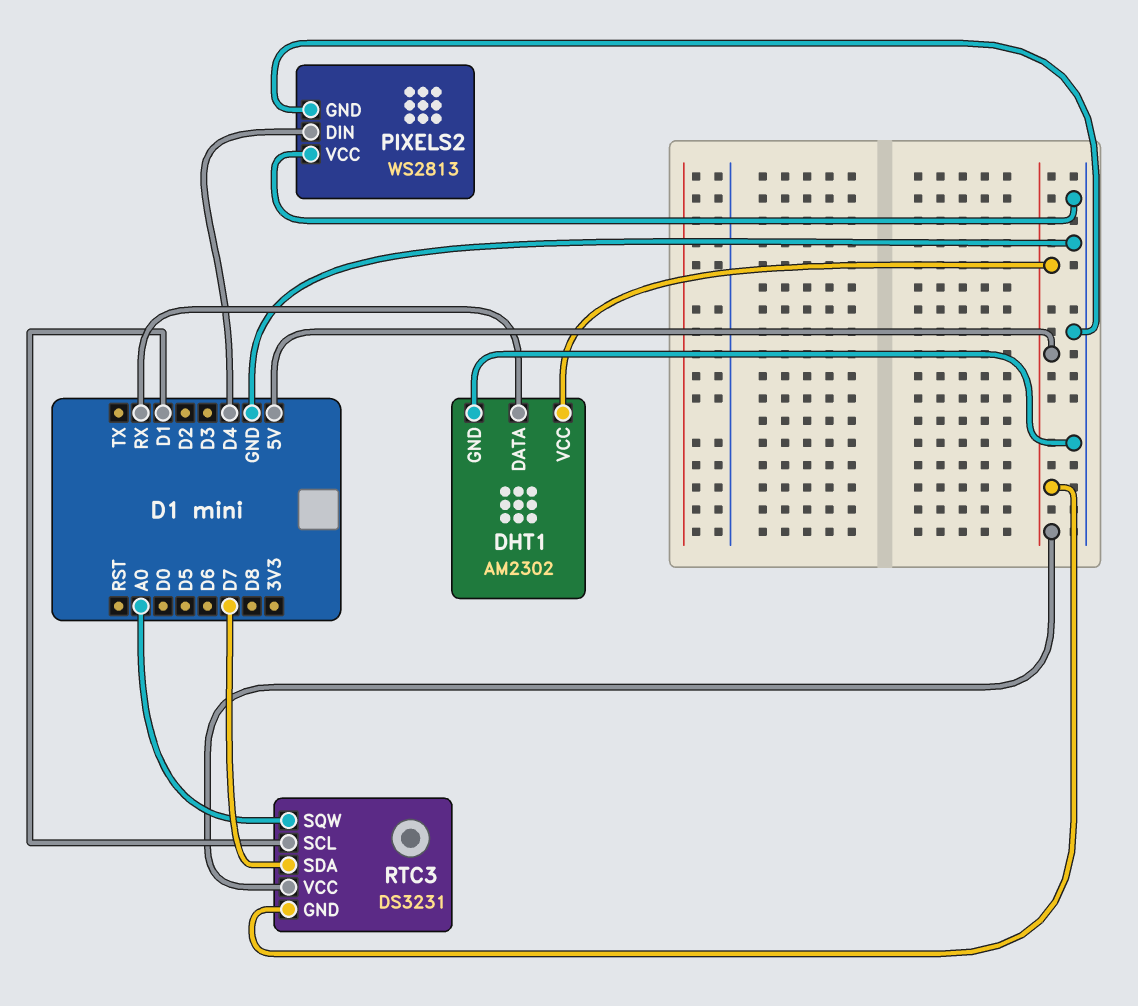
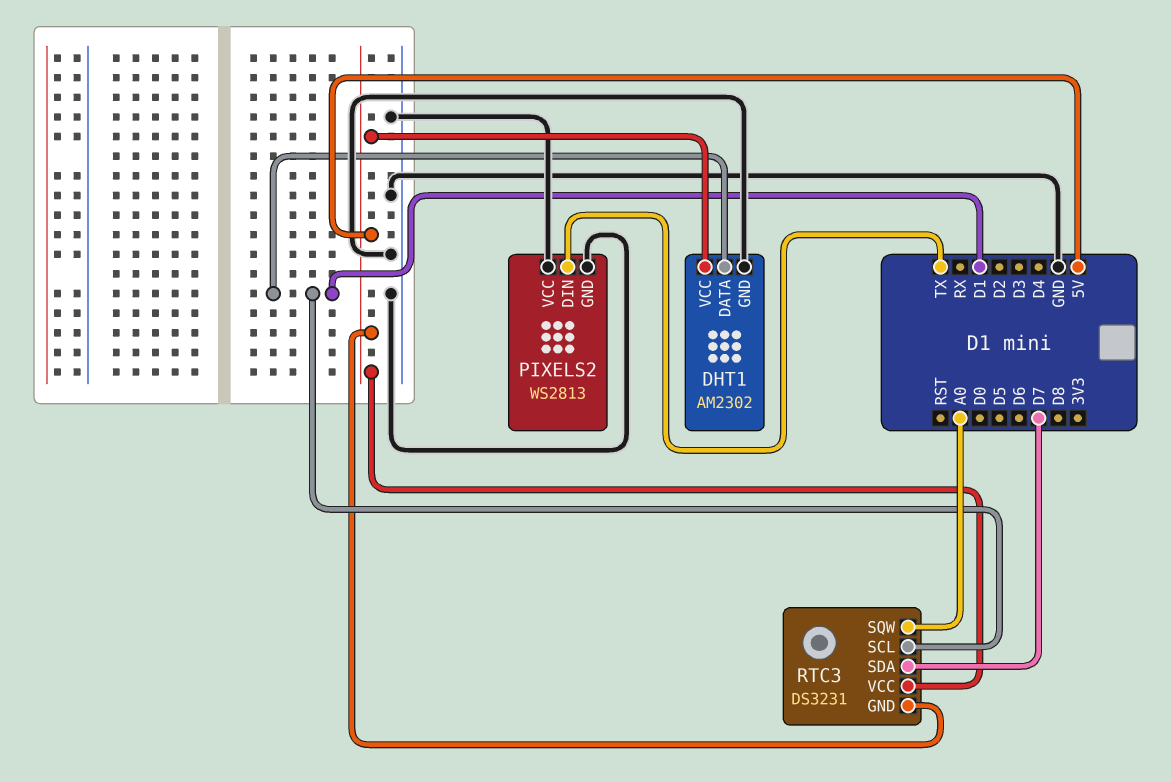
DHT1 pin DATA: RX -> D1
PIXELS2 pin DIN: D4 -> TX

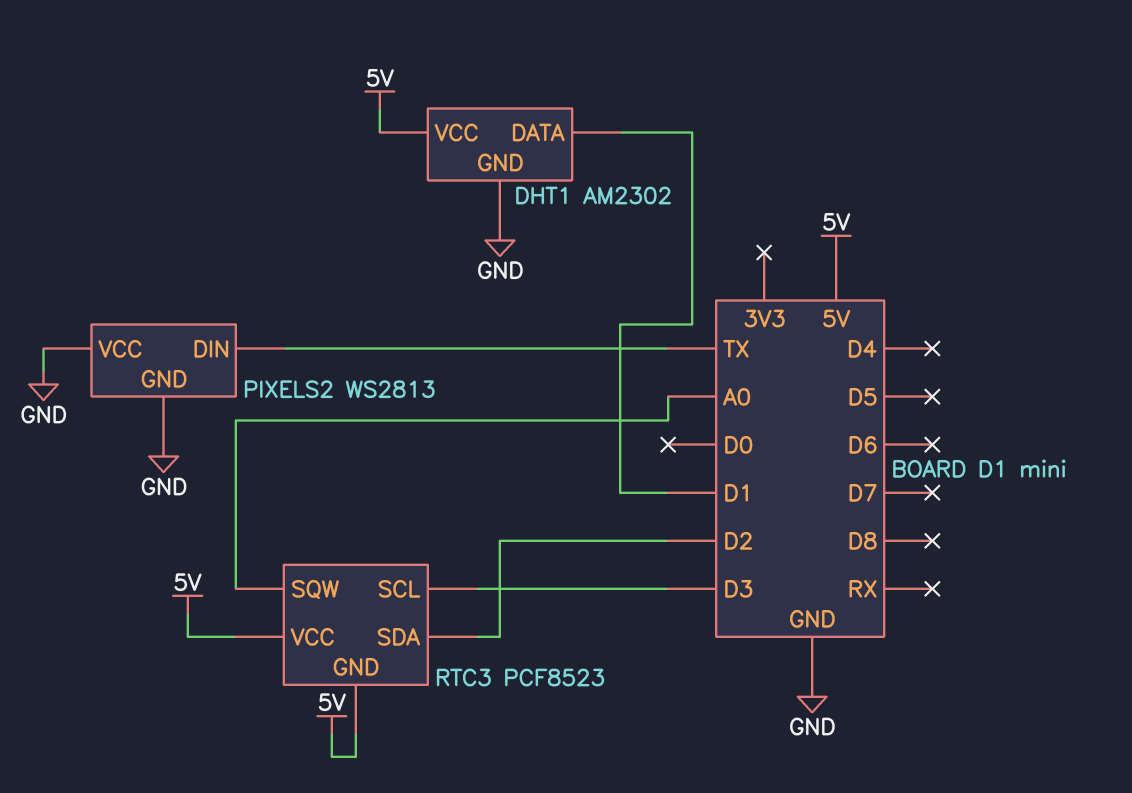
RTC3: DS3231 -> PCF8523
RTC3 pin SCL: D1 -> D3
RTC3 pin SDA: D7 -> D2

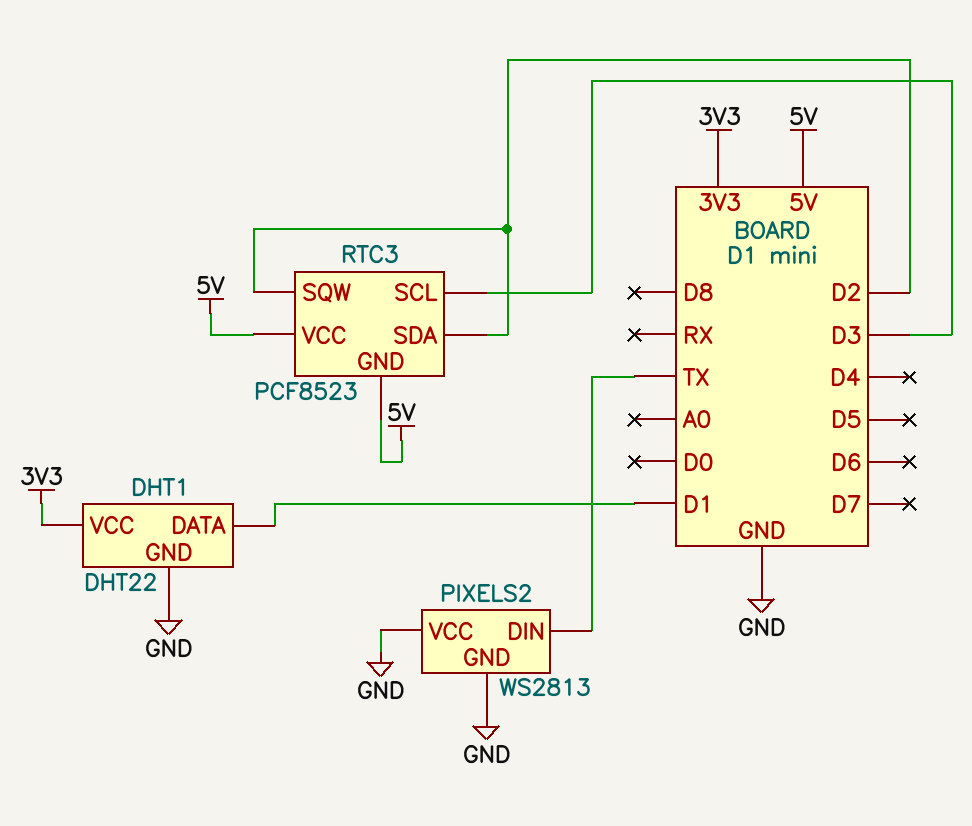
DHT1: AM2302 -> DHT22
DHT1 pin VCC: 5V -> 3V3
RTC3 pin SQW: A0 -> D2

